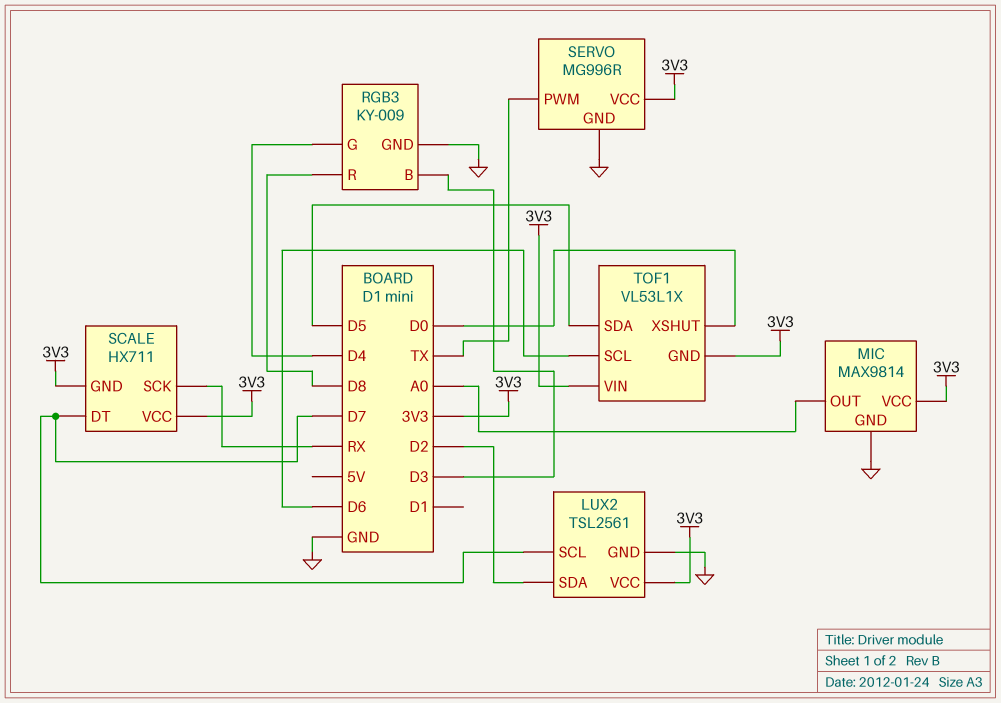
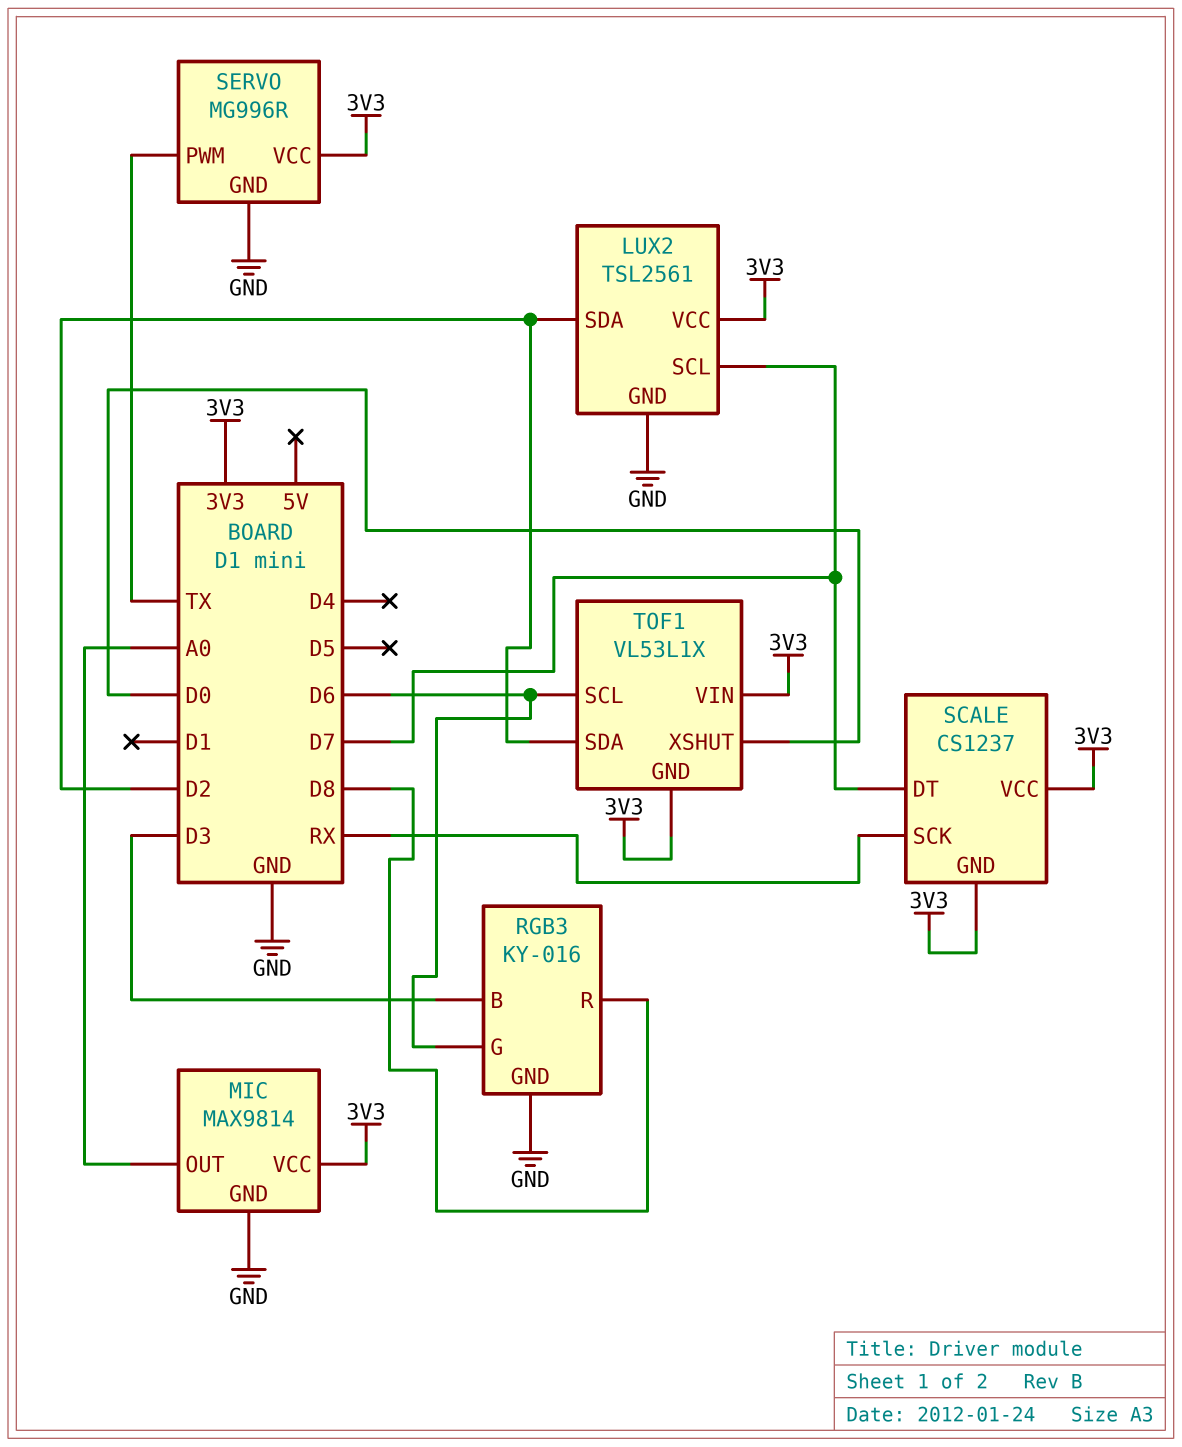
RGB3: KY-009 -> KY-016
RGB3 pin G: D4 -> D6
SCALE: HX711 -> CS1237
TOF1 pin SDA: D5 -> D2

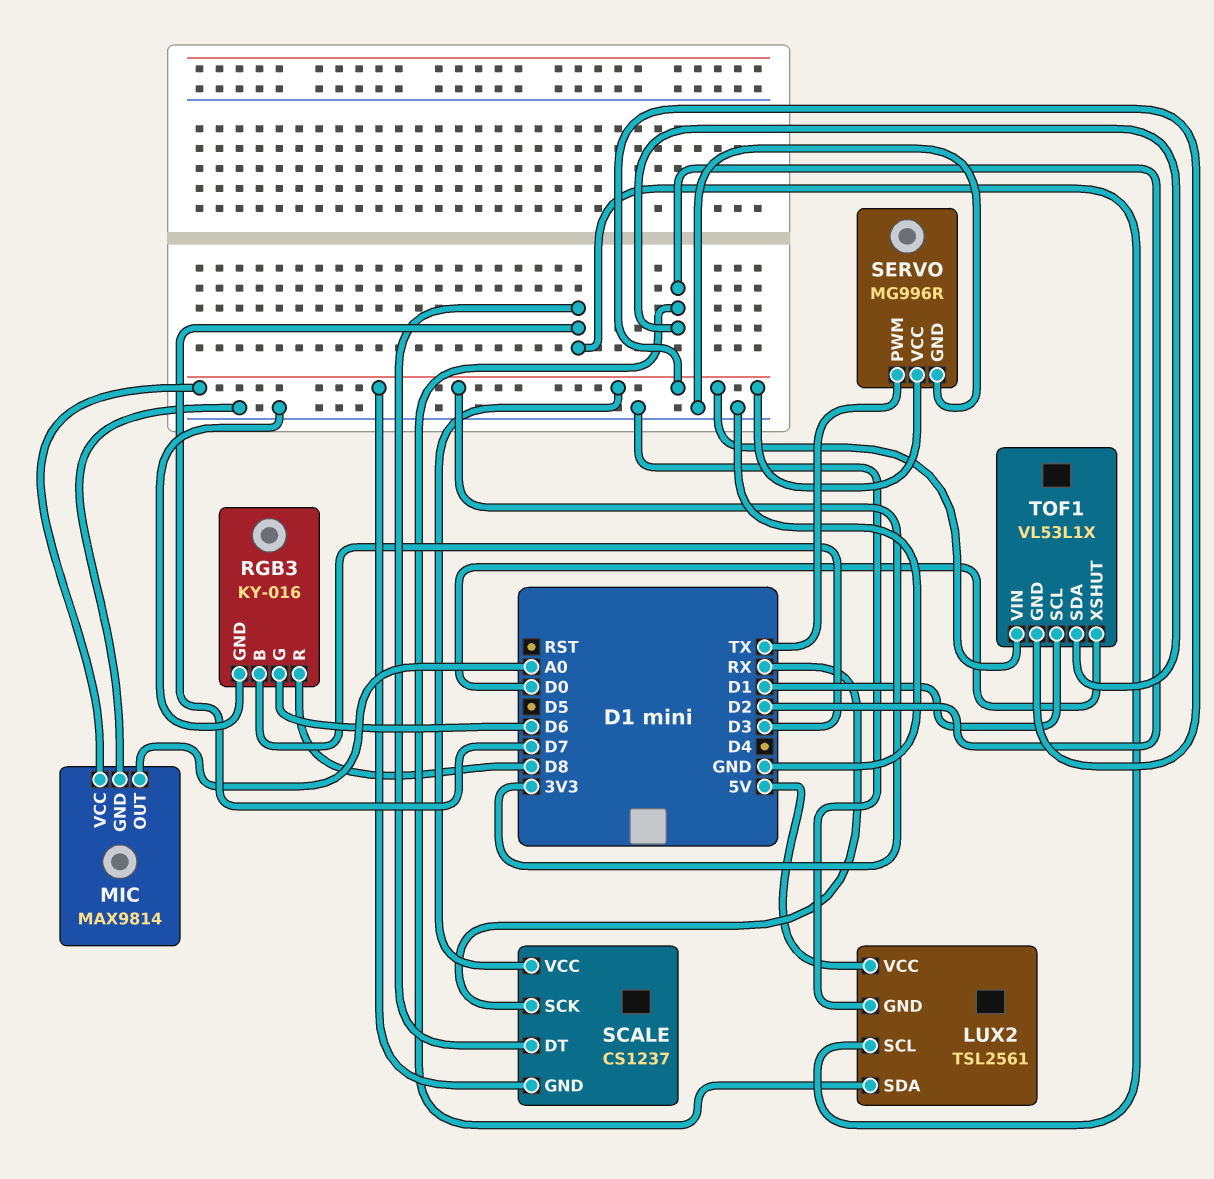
LUX2 pin VCC: 3V3 -> 5V
TOF1 pin SCL: D6 -> D1

